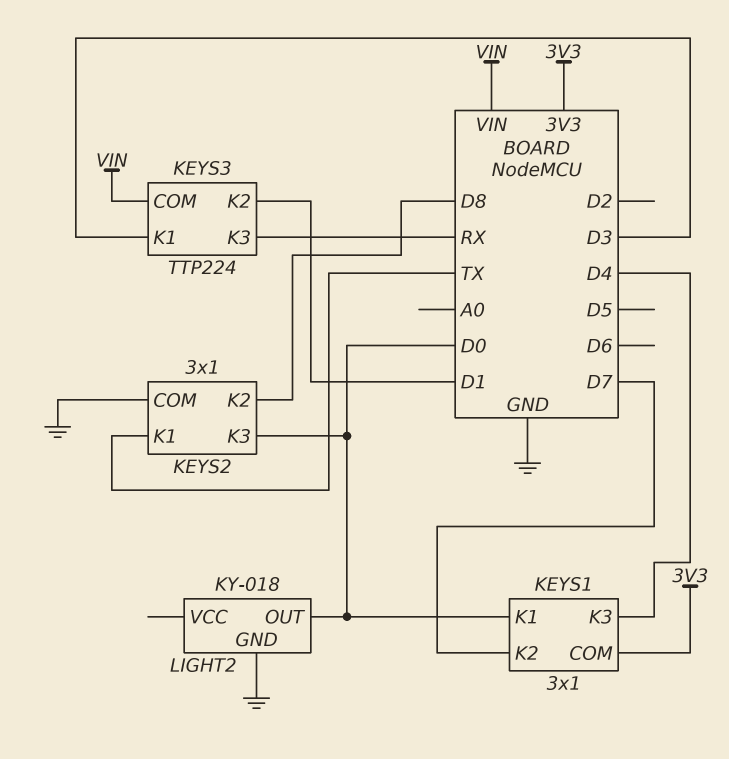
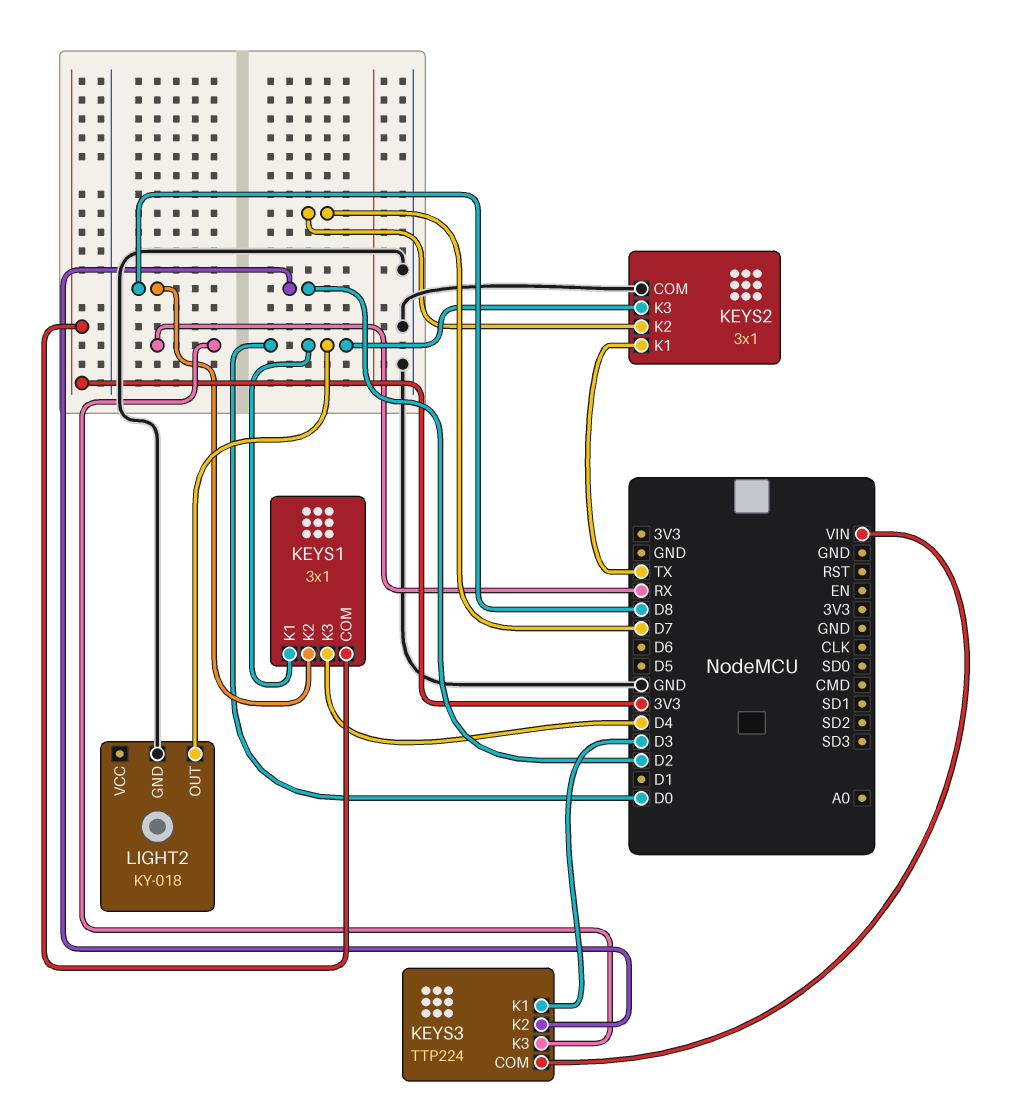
KEYS1 pin K2: D7 -> D8
KEYS2 pin K2: D8 -> D7
KEYS3 pin K2: D1 -> D2

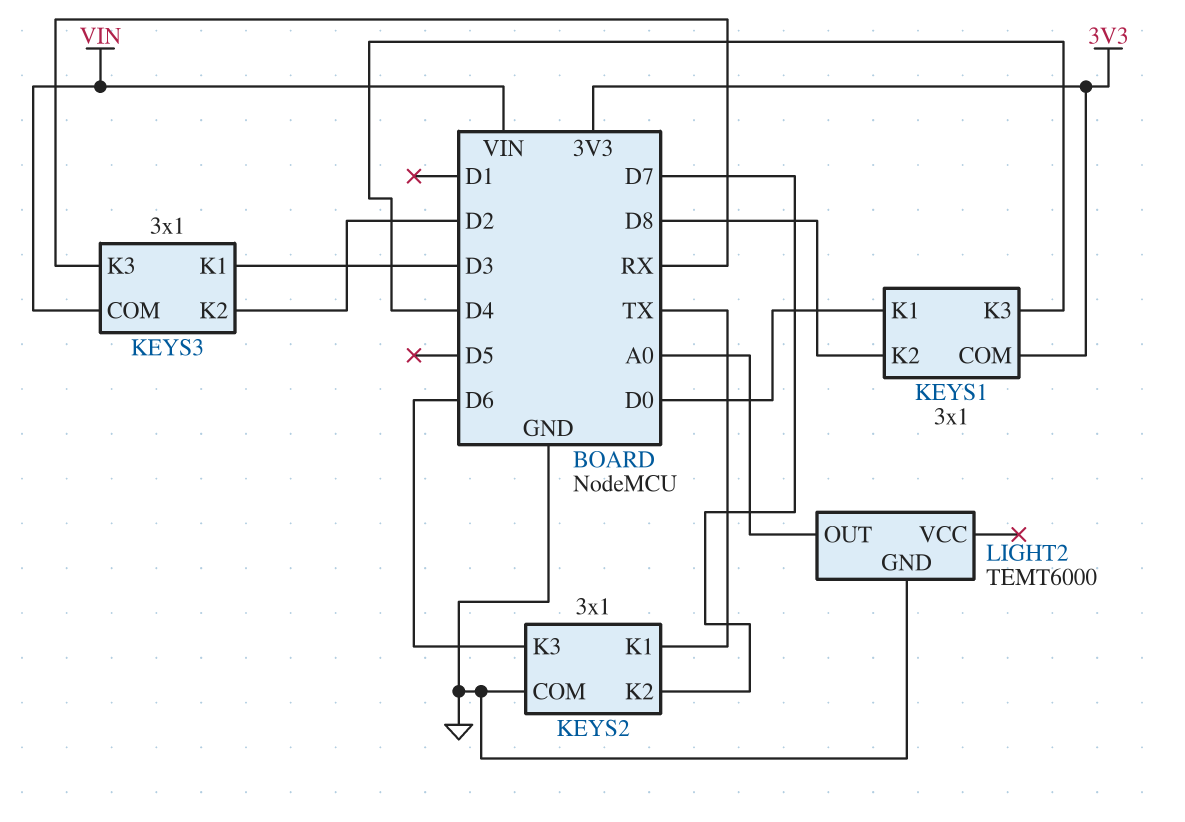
KEYS2 pin K3: D0 -> D6
KEYS3: TTP224 -> 3x1
LIGHT2: KY-018 -> TEMT6000
LIGHT2 pin OUT: D0 -> A0

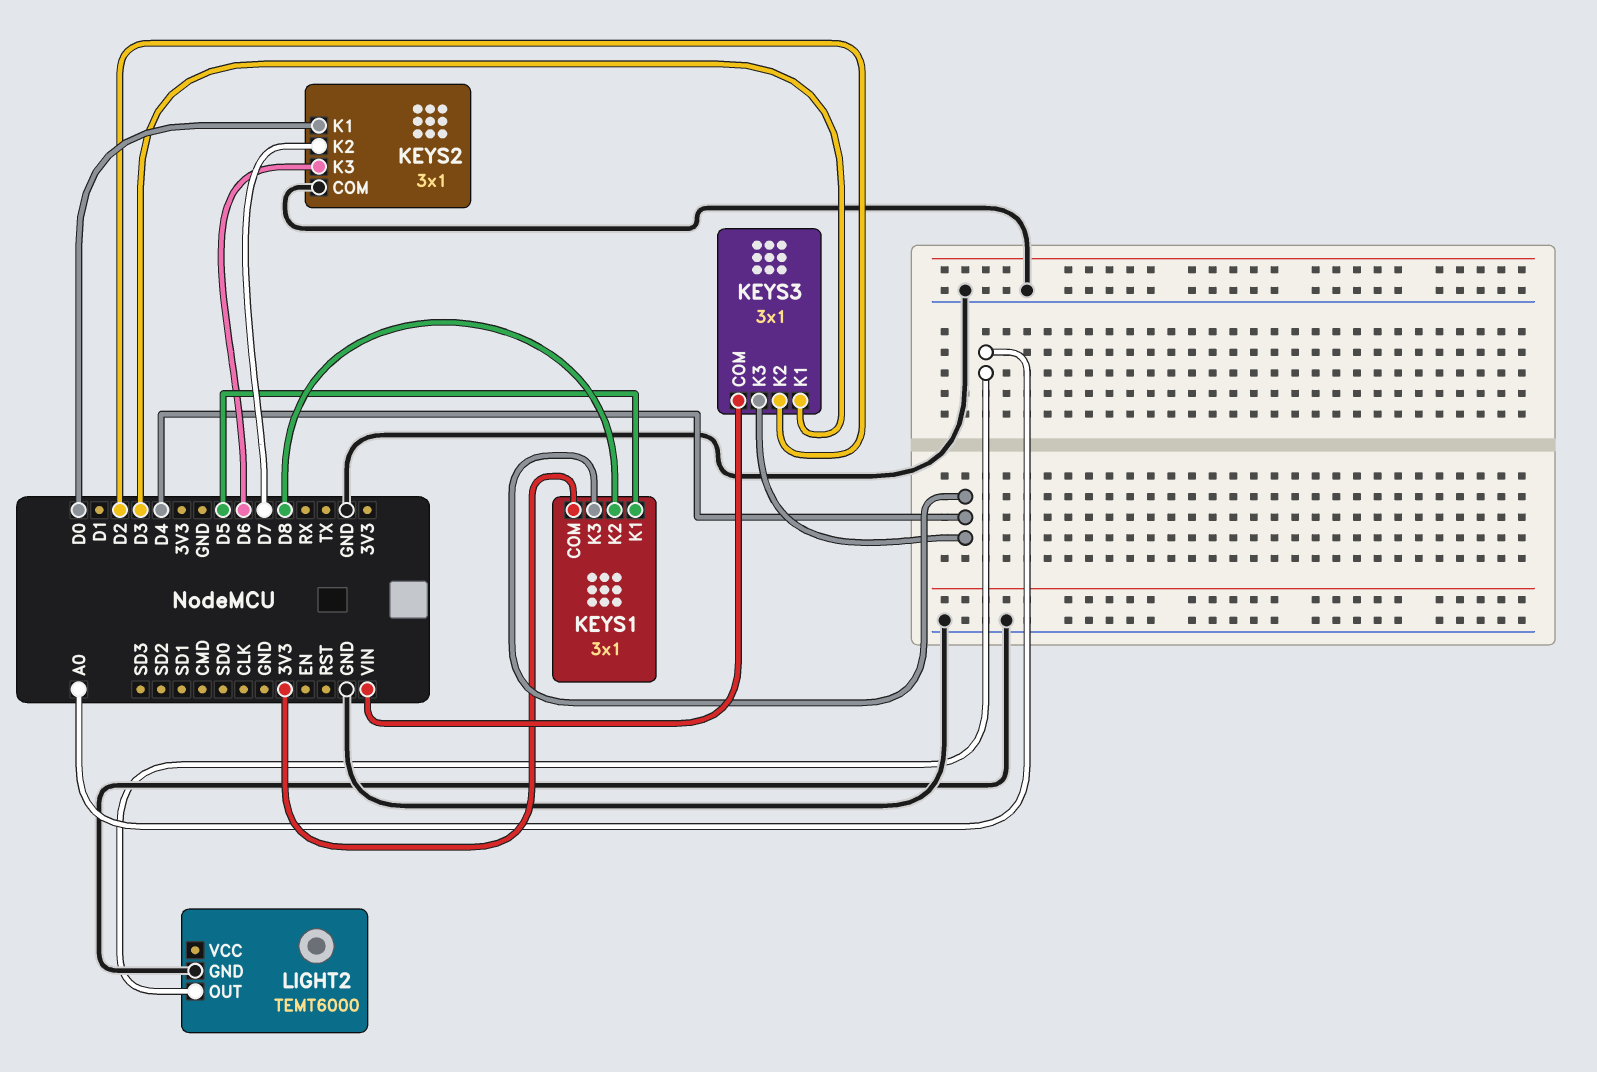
KEYS1 pin K1: D0 -> D5
KEYS2 pin K1: TX -> D0
KEYS3 pin K3: RX -> D4

